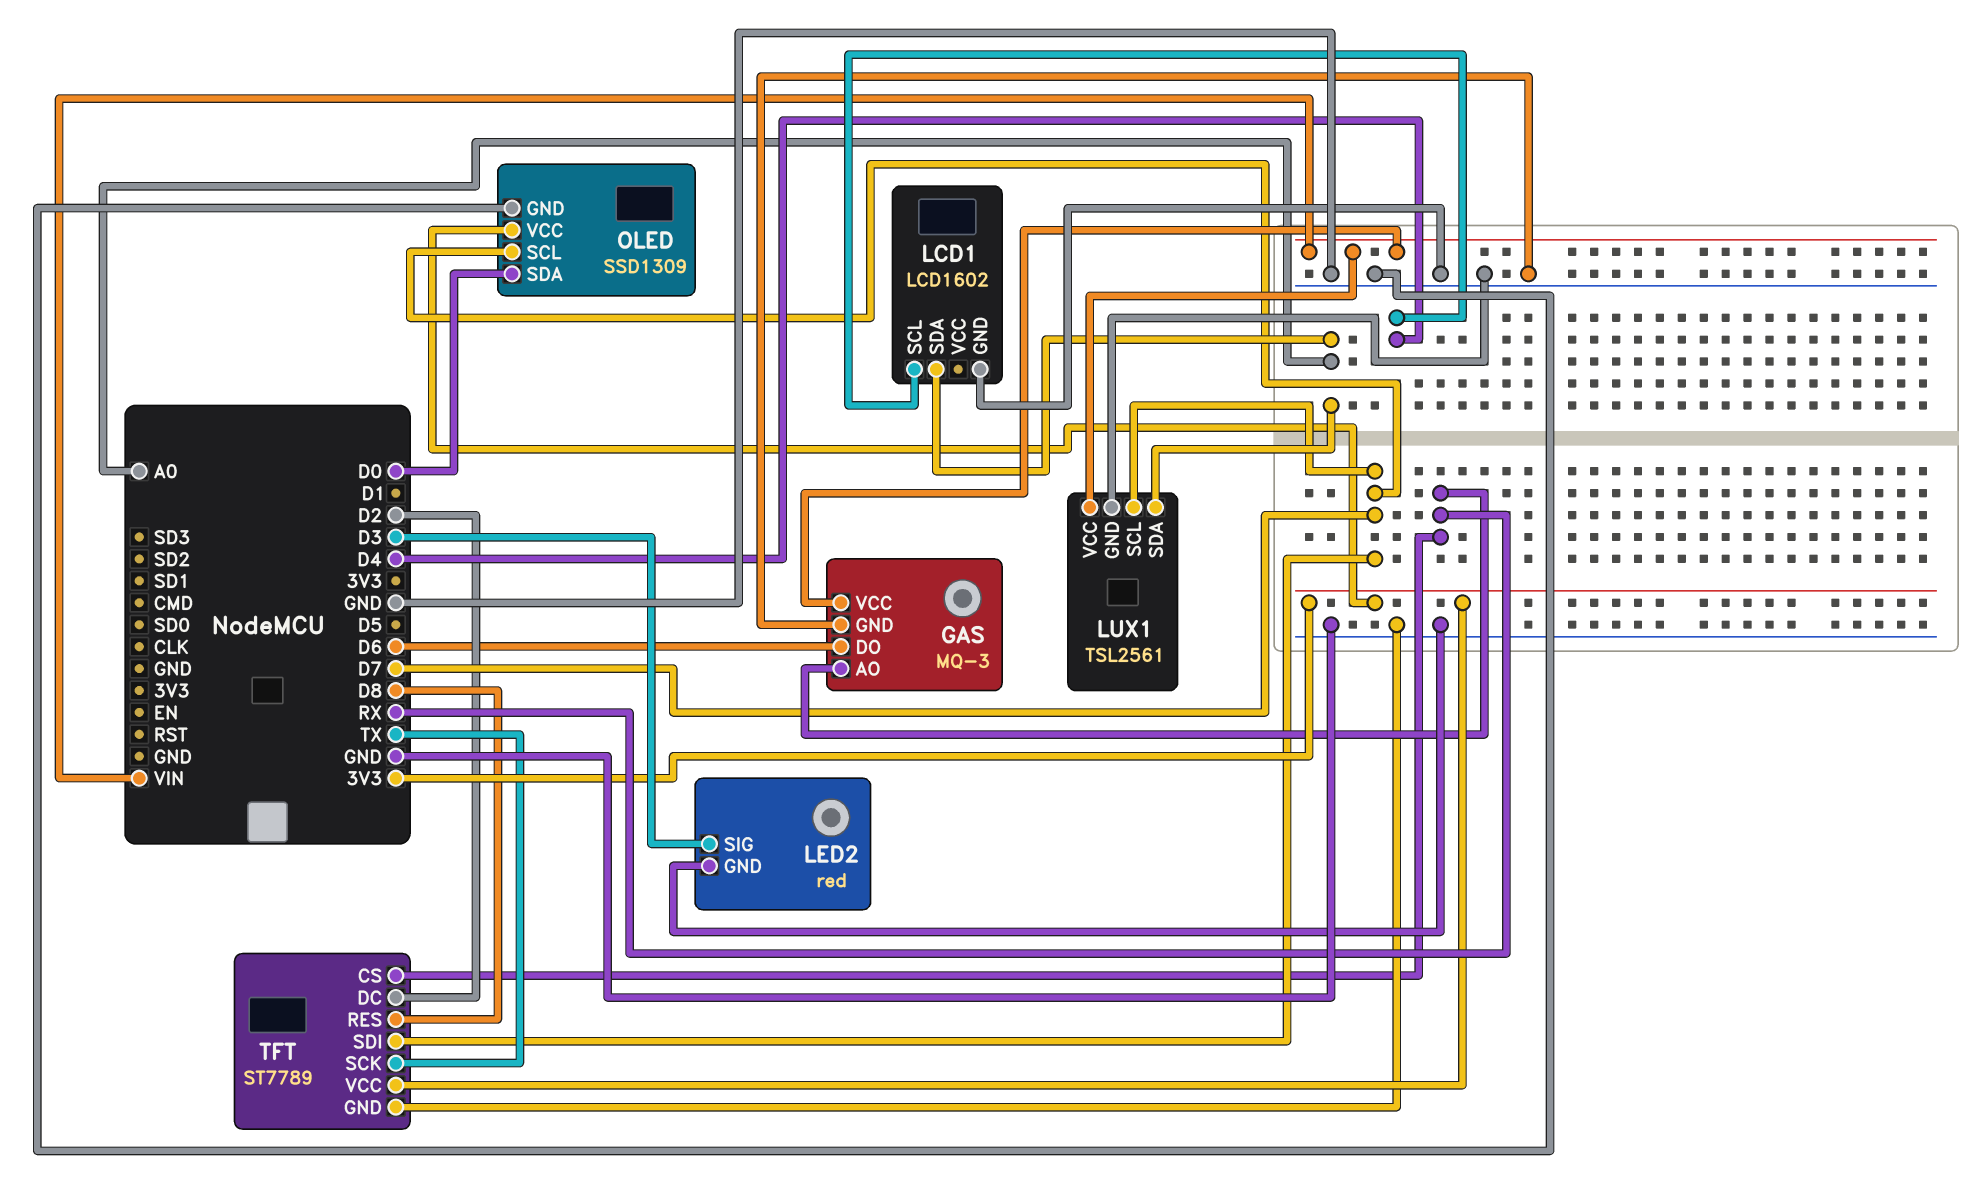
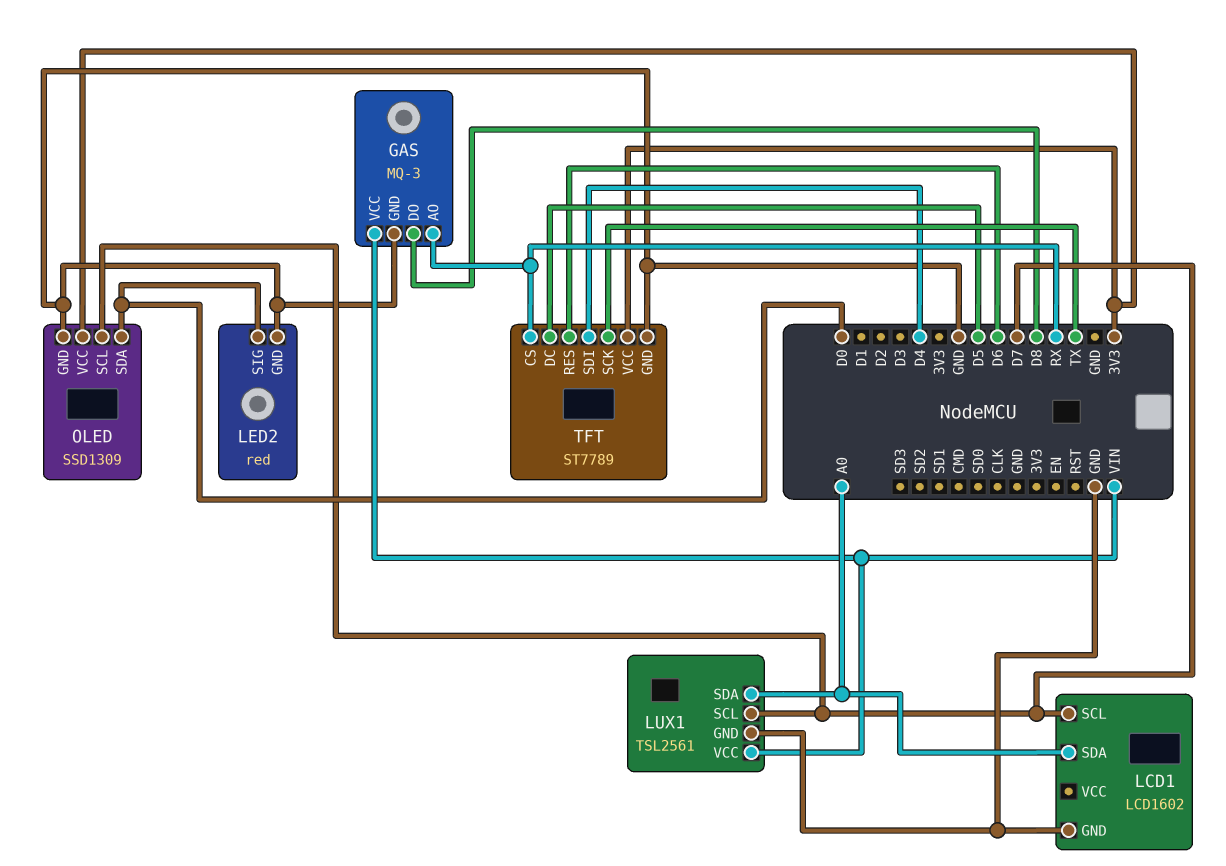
GAS pin DO: D6 -> D8
LCD1 pin SCL: D4 -> D7
LED2 pin SIG: D3 -> D0
TFT pin DC: D2 -> D5
TFT pin RES: D8 -> D6
TFT pin SDI: D7 -> D4

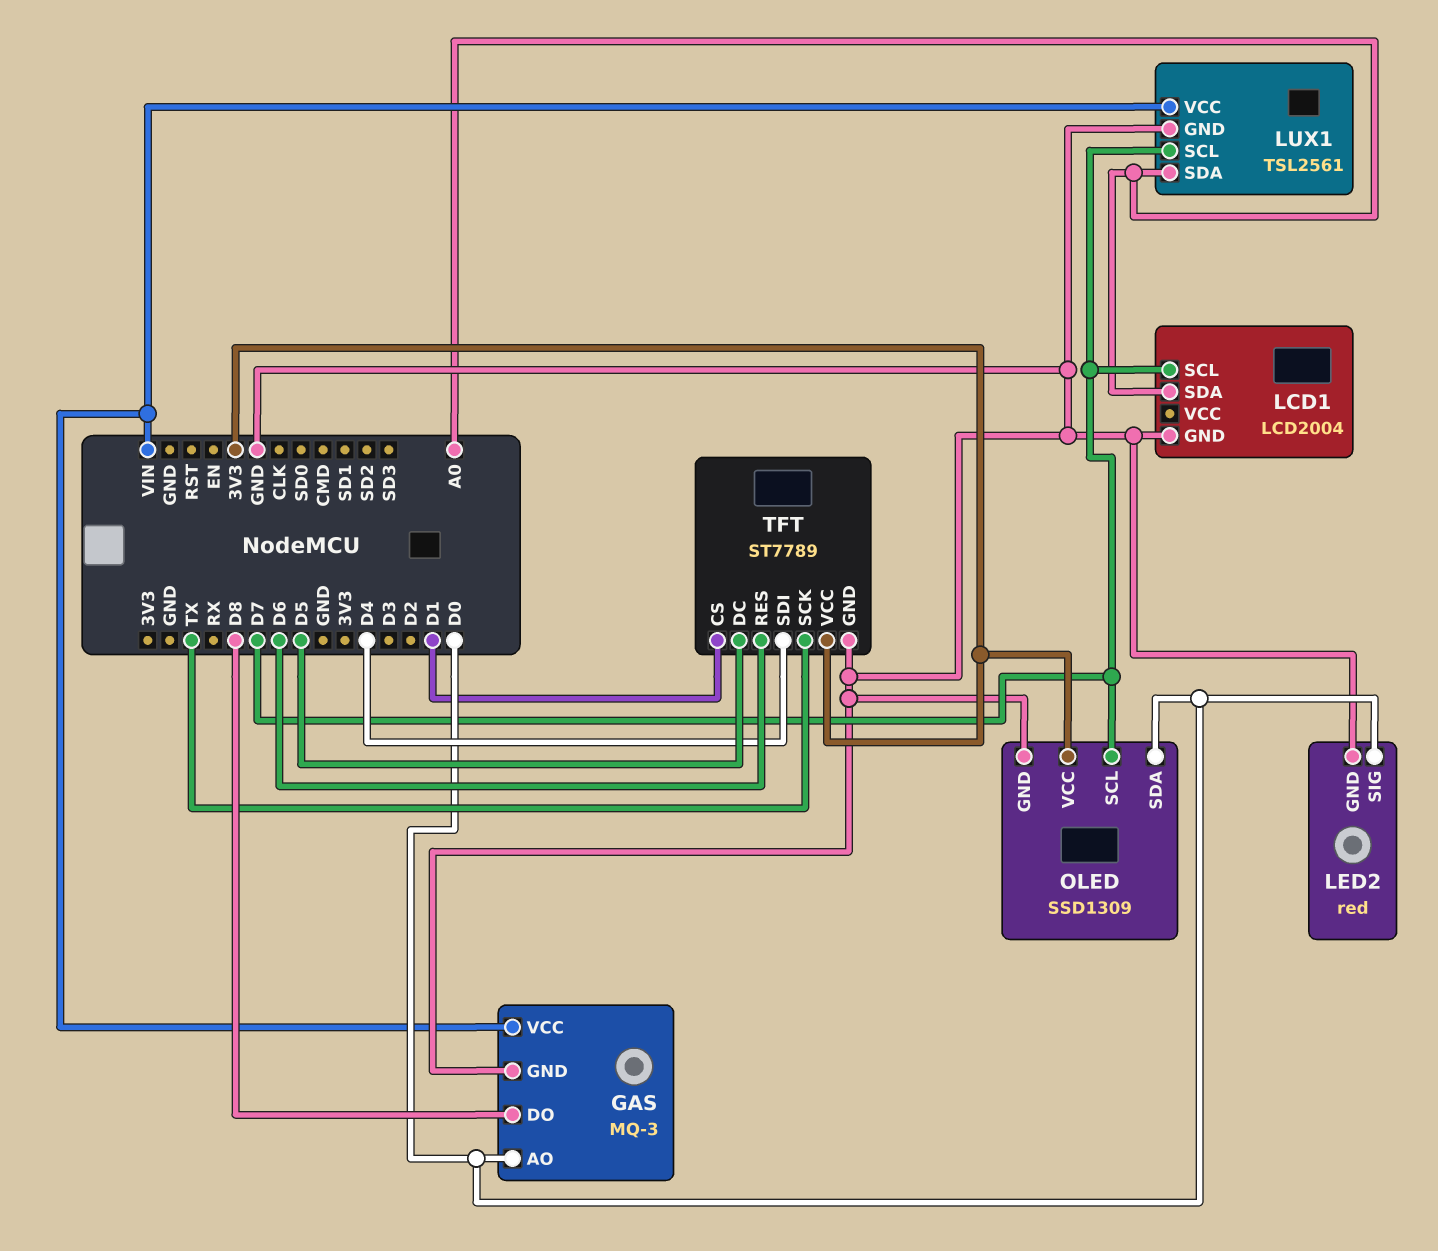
GAS pin AO: RX -> D0
LCD1: LCD1602 -> LCD2004
TFT pin CS: RX -> D1

